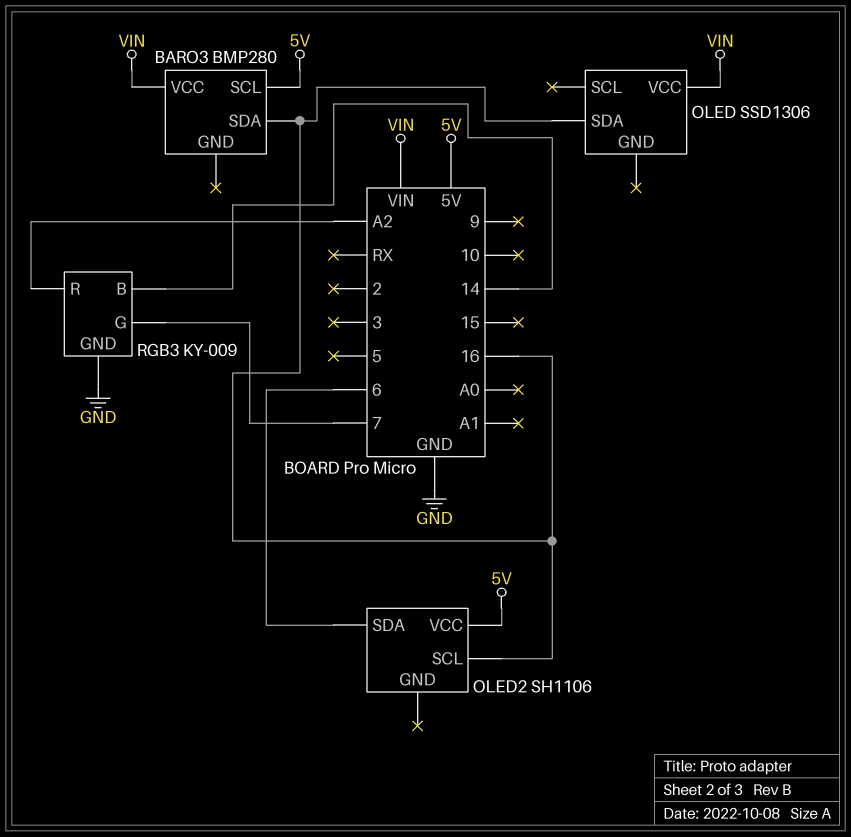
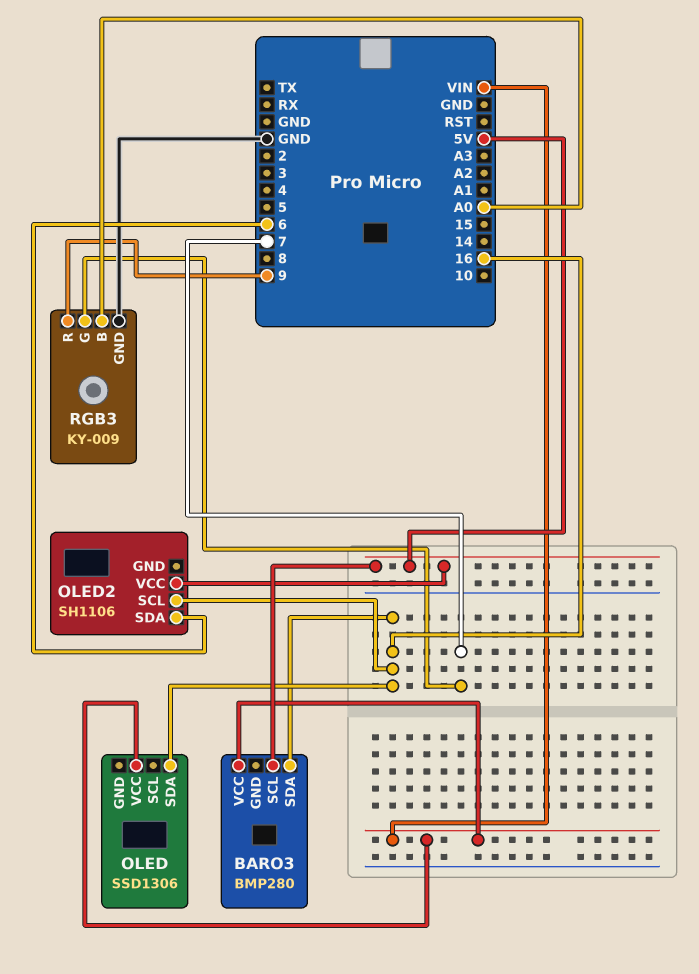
RGB3 pin B: 14 -> A0
RGB3 pin R: A2 -> 9

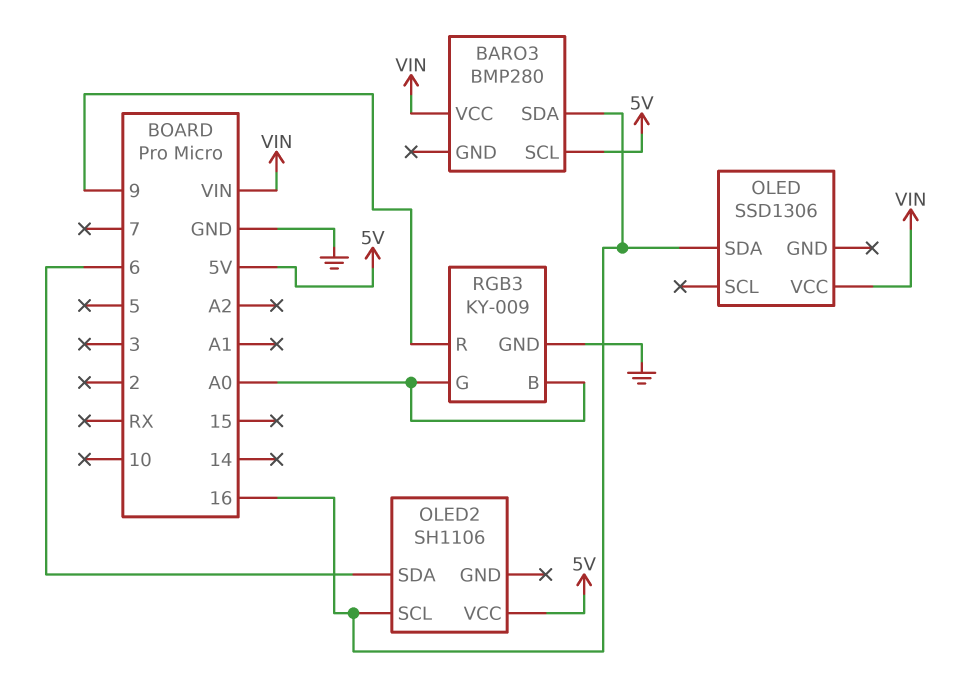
RGB3 pin G: 7 -> A0

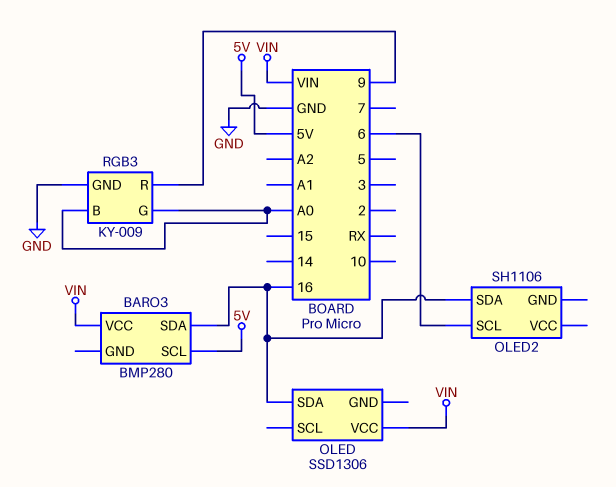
OLED2 pin SCL: 16 -> 6
OLED2 pin SDA: 6 -> 16
OLED2 pin VCC: 5V -> none

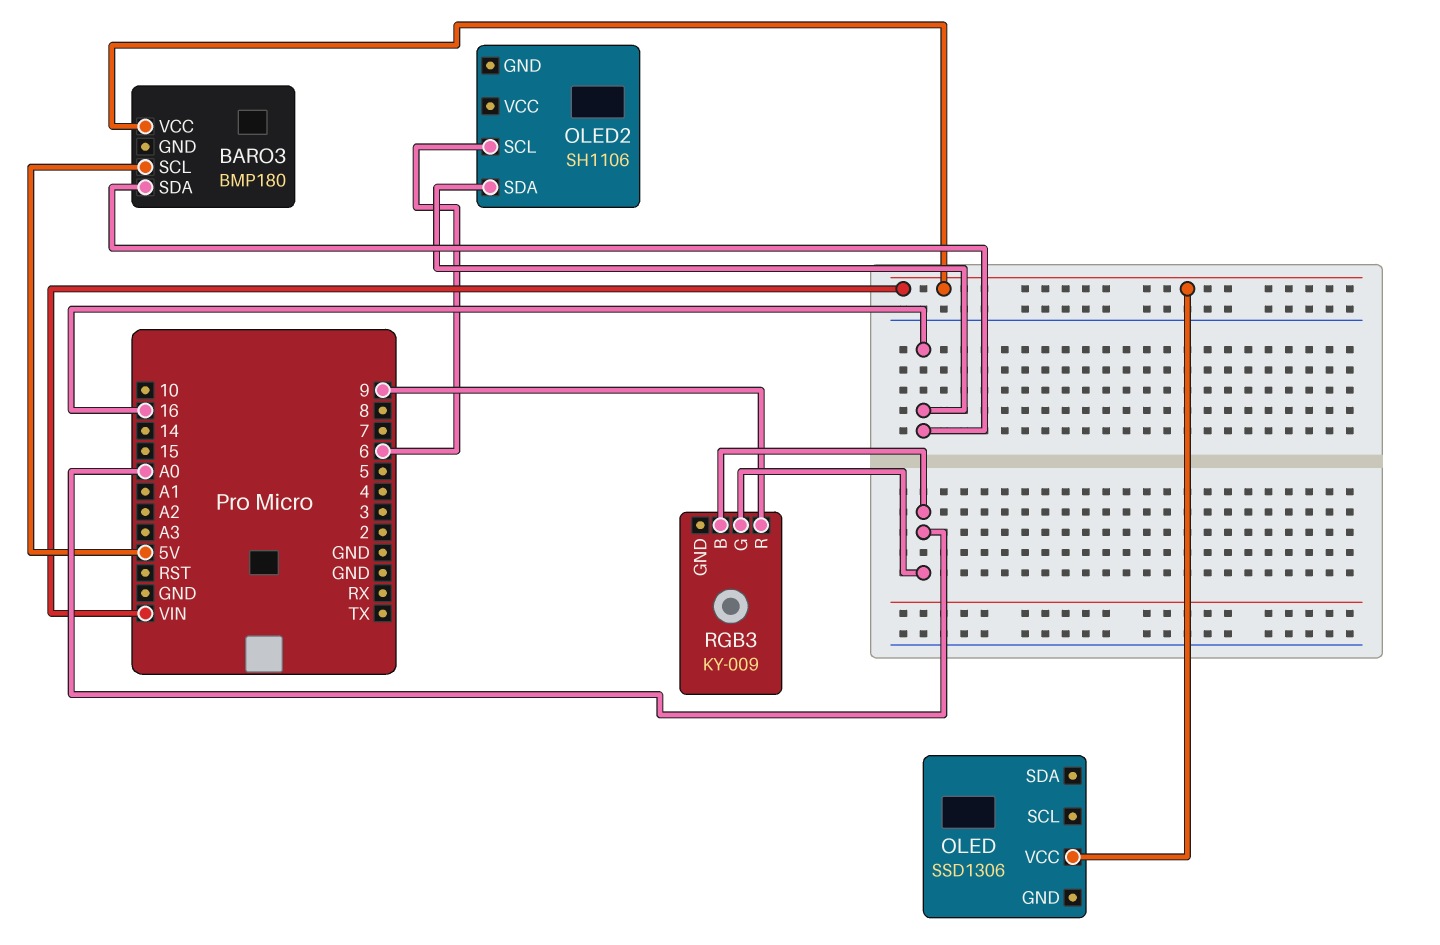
BARO3: BMP280 -> BMP180
OLED pin SDA: 16 -> none
RGB3 pin GND: GND -> none

